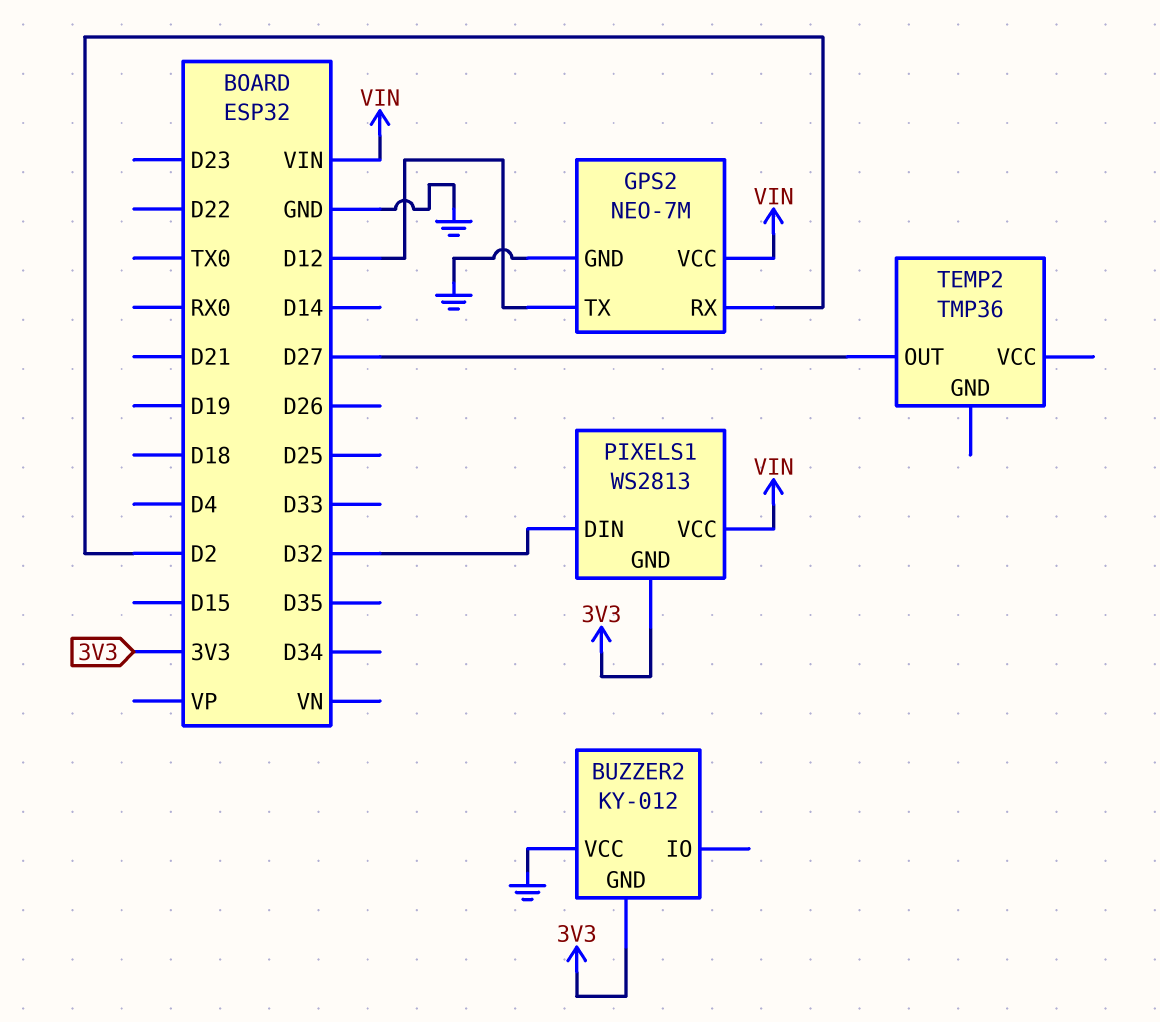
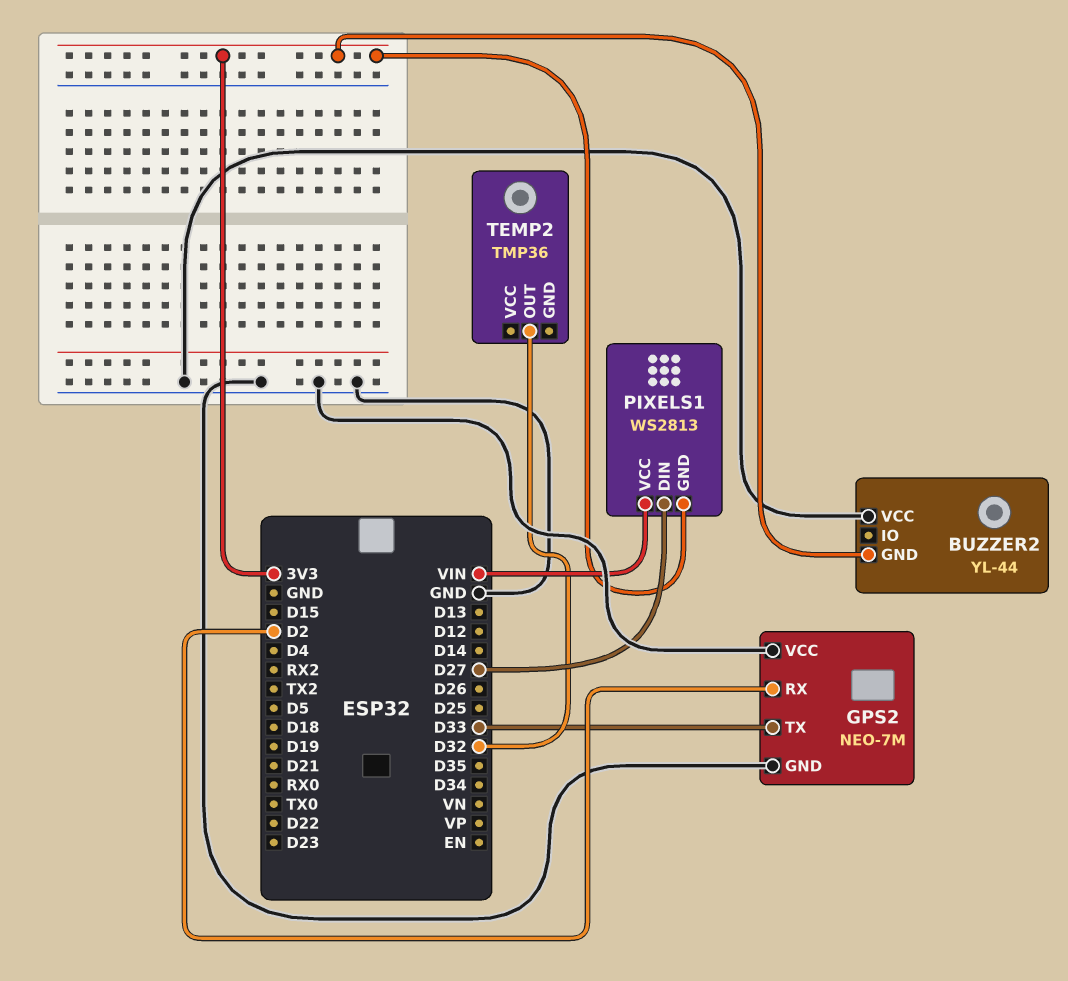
BUZZER2: KY-012 -> YL-44
GPS2 pin TX: D12 -> D33
GPS2 pin VCC: VIN -> GND
PIXELS1 pin DIN: D32 -> D27
TEMP2 pin OUT: D27 -> D32

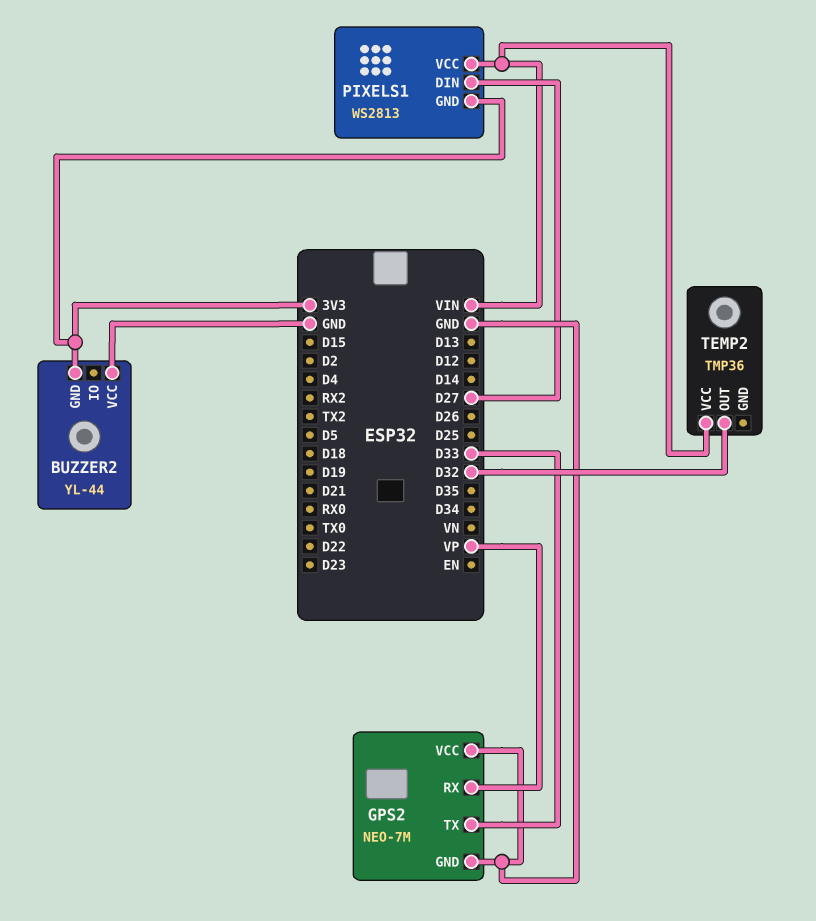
GPS2 pin RX: D2 -> VP
TEMP2 pin VCC: none -> VIN

